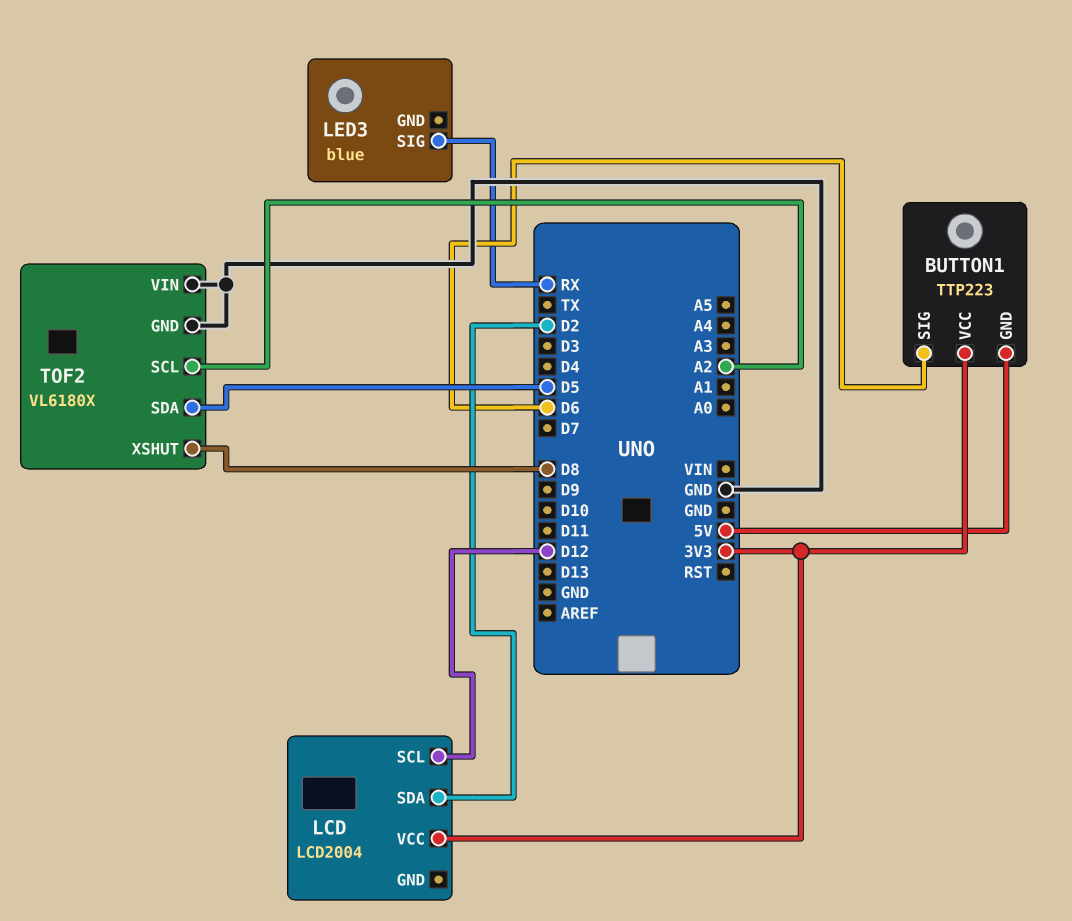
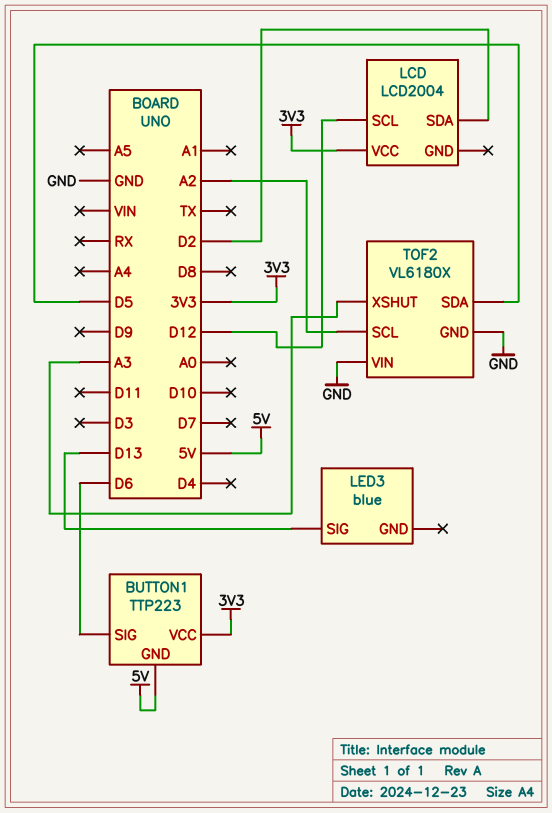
LED3 pin SIG: RX -> D13
TOF2 pin XSHUT: D8 -> A3

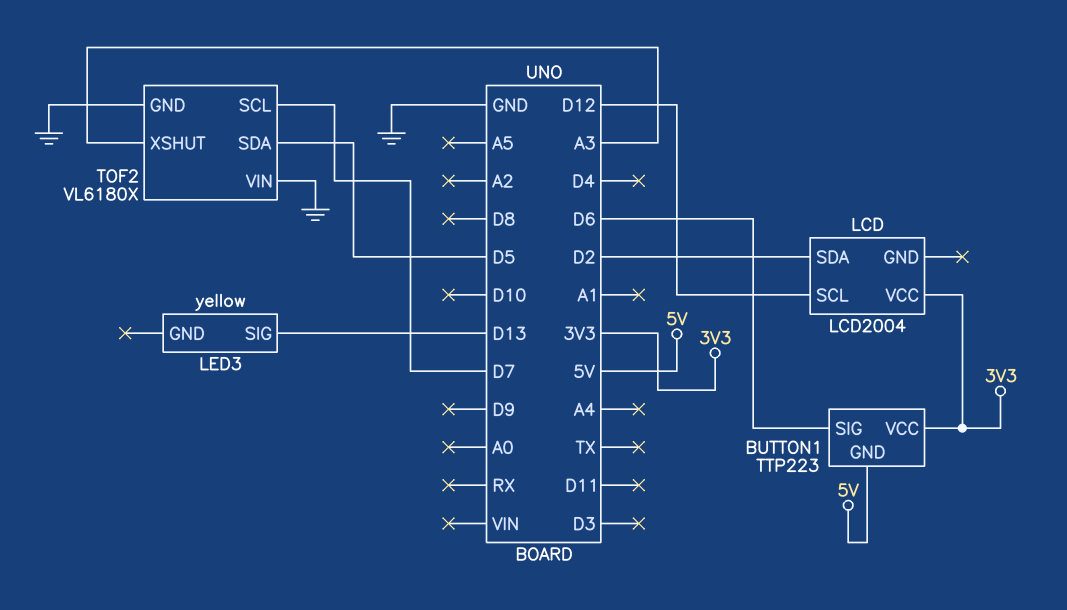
LED3: blue -> yellow
TOF2 pin SCL: A2 -> D7

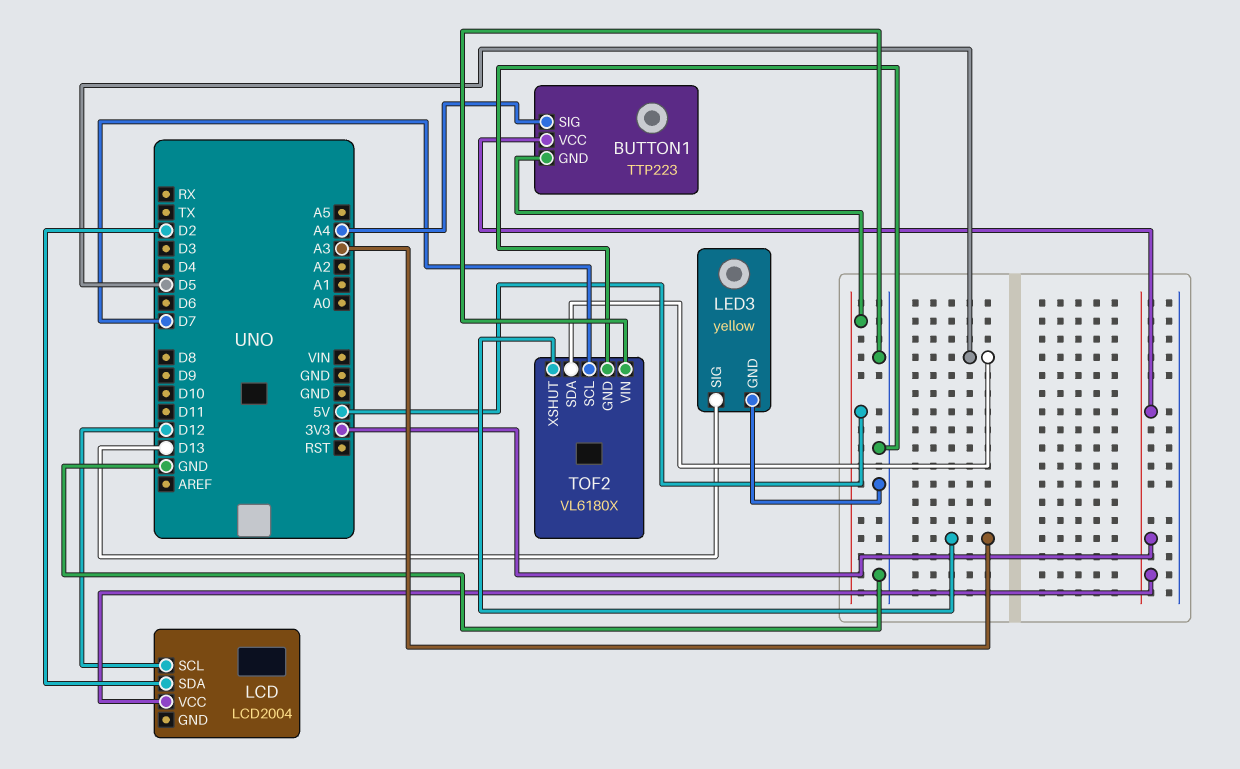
BUTTON1 pin SIG: D6 -> A4
LED3 pin GND: none -> GND

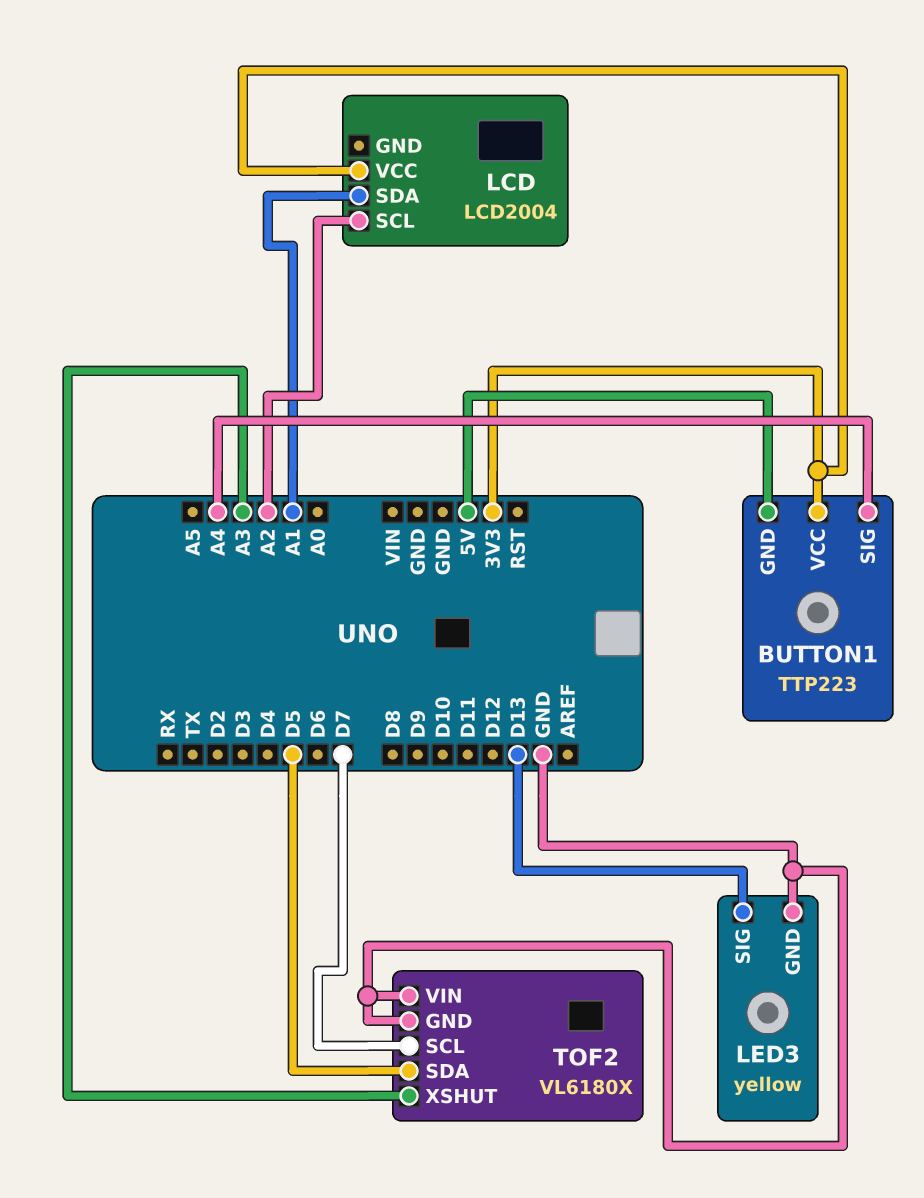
LCD pin SCL: D12 -> A2
LCD pin SDA: D2 -> A1

